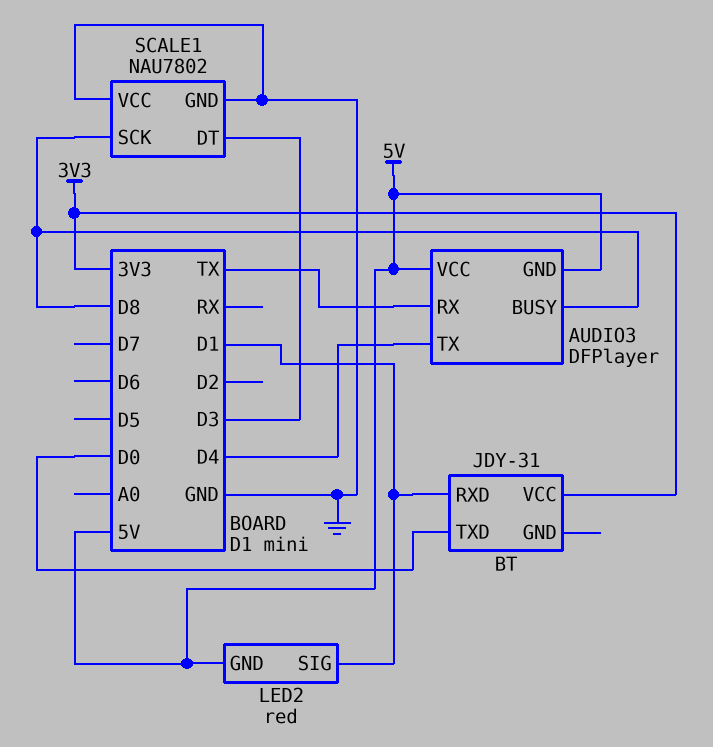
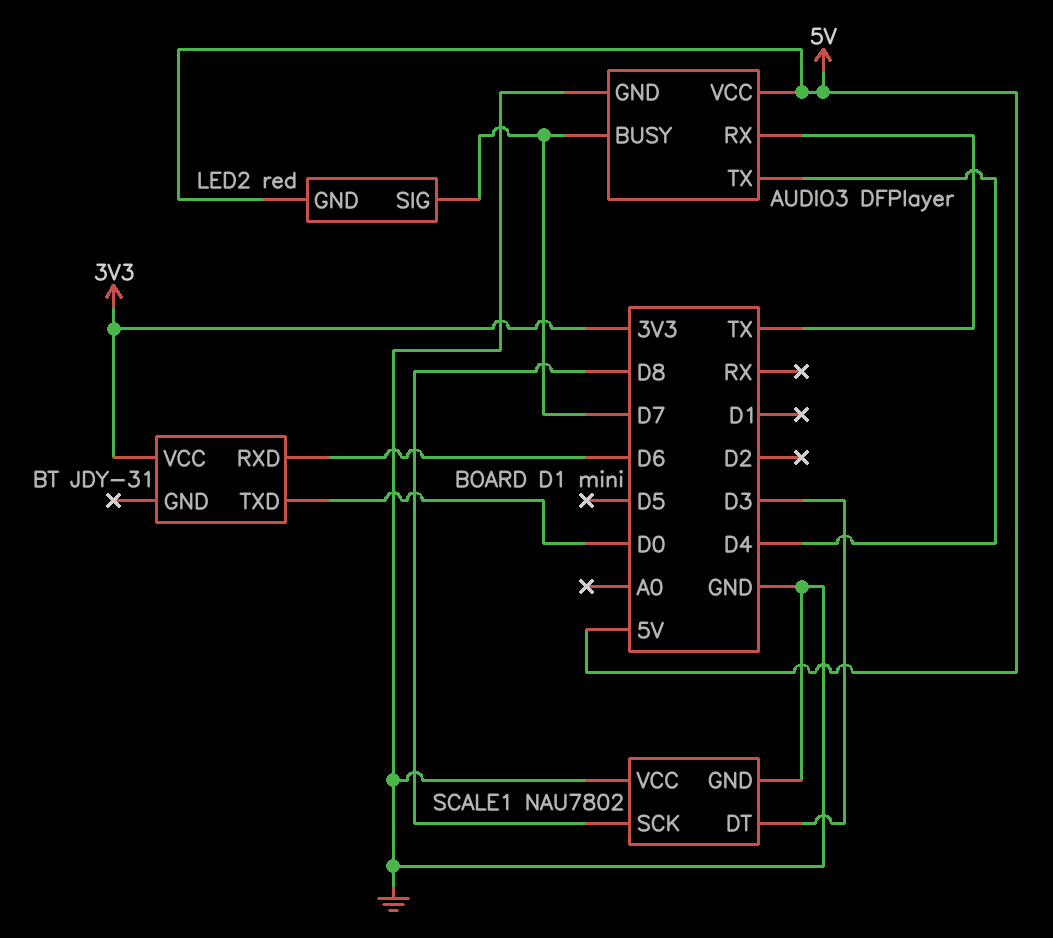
AUDIO3 pin BUSY: D8 -> D7
AUDIO3 pin GND: 5V -> GND
BT pin RXD: D1 -> D6
LED2 pin SIG: D1 -> D7

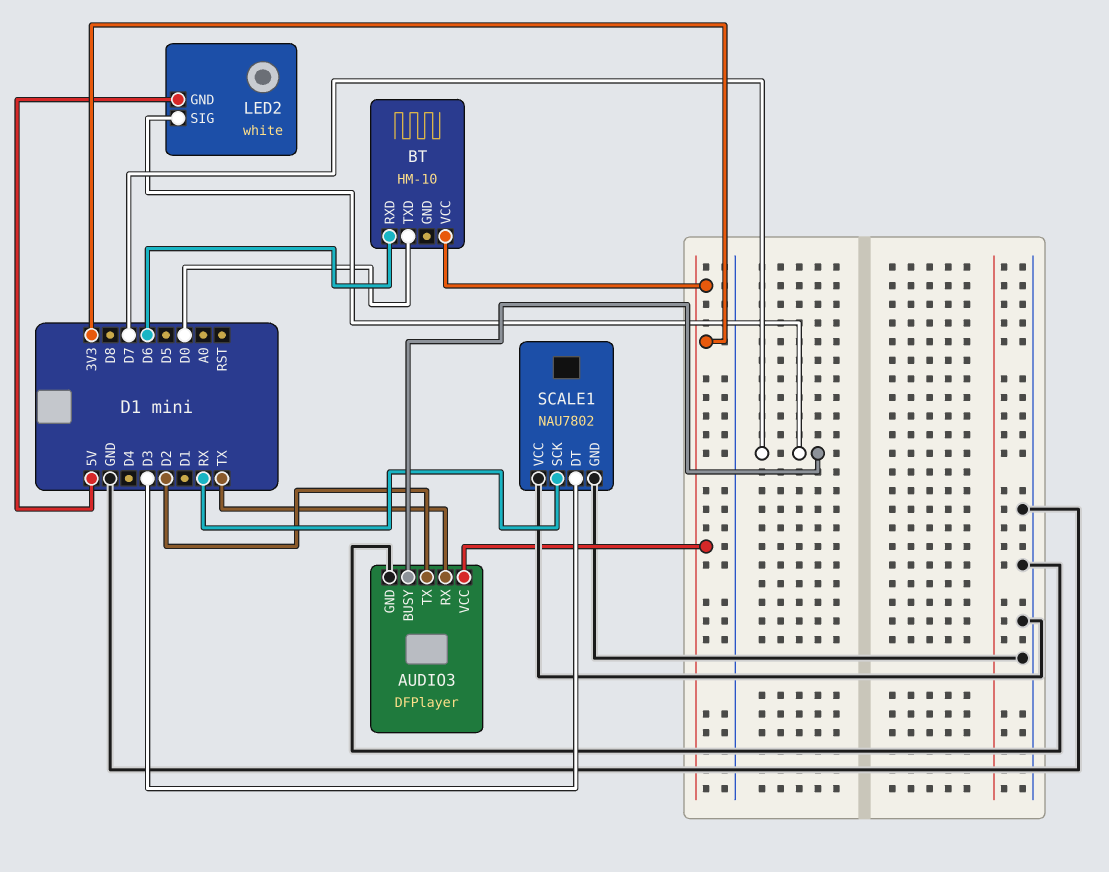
AUDIO3 pin TX: D4 -> D2
AUDIO3 pin VCC: 5V -> 3V3
BT: JDY-31 -> HM-10
LED2: red -> white
SCALE1 pin SCK: D8 -> RX

